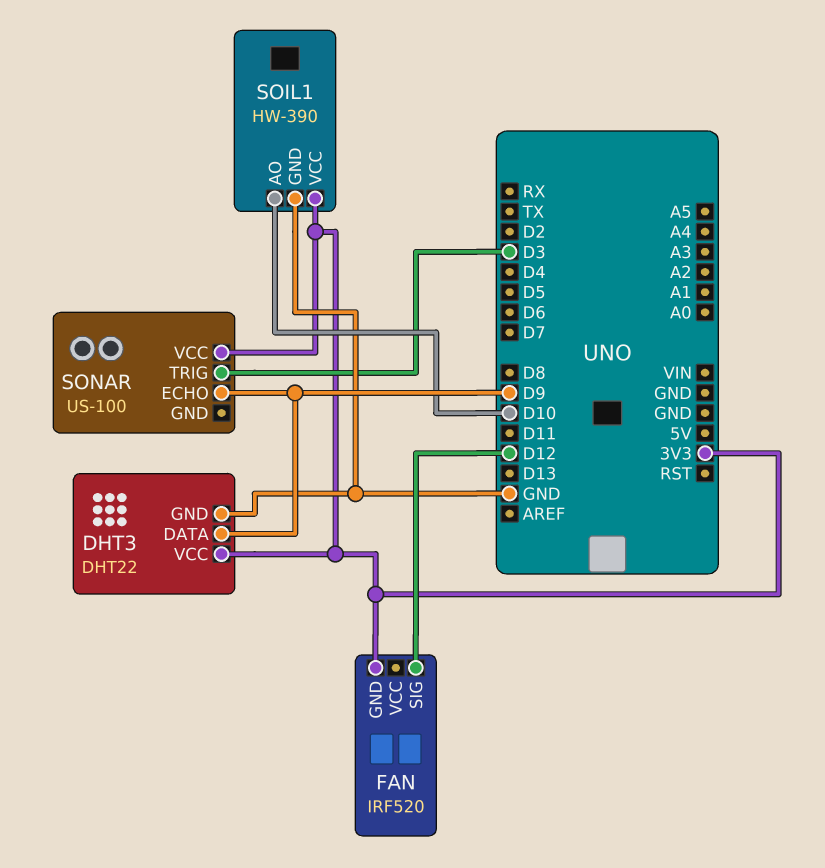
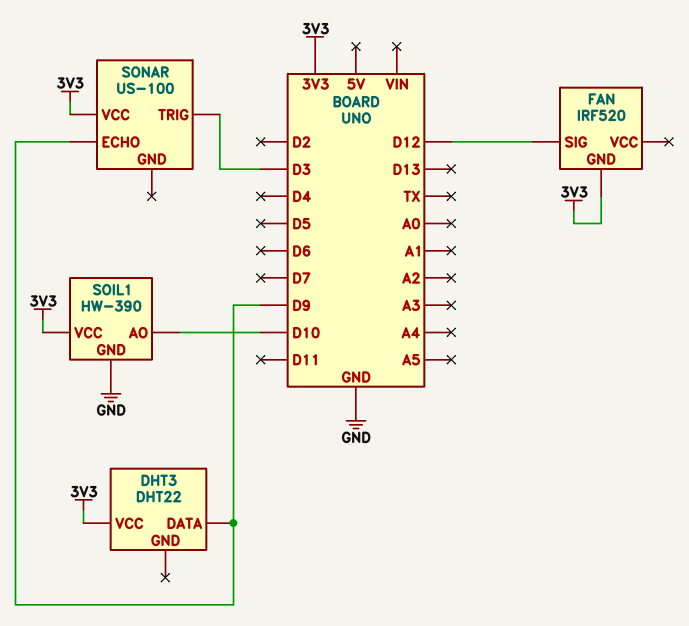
DHT3 pin GND: GND -> none

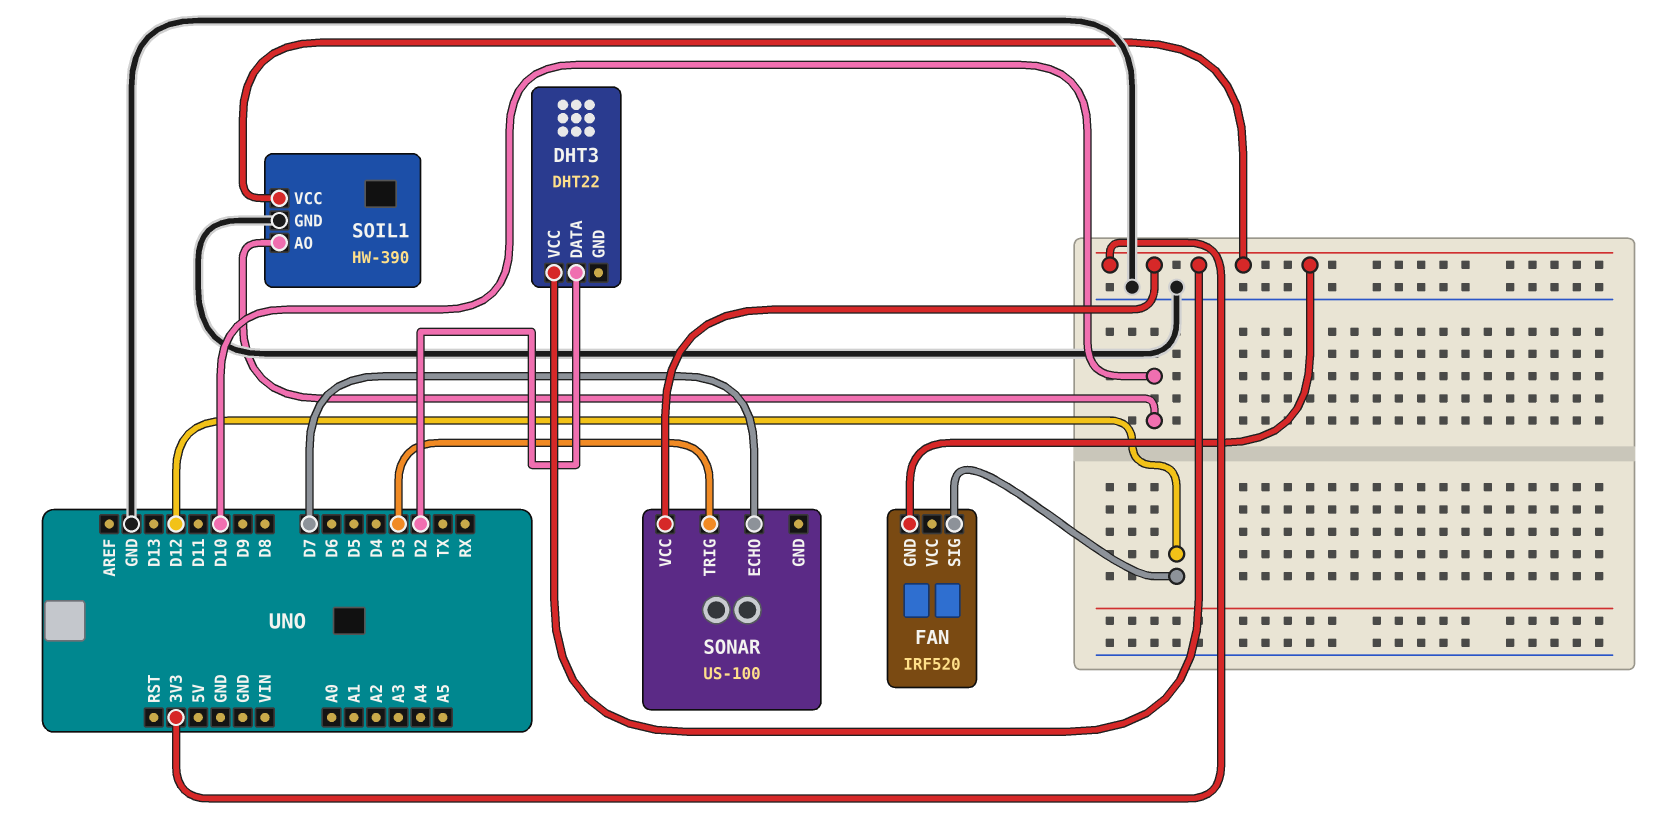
DHT3 pin DATA: D9 -> D2
SONAR pin ECHO: D9 -> D7

